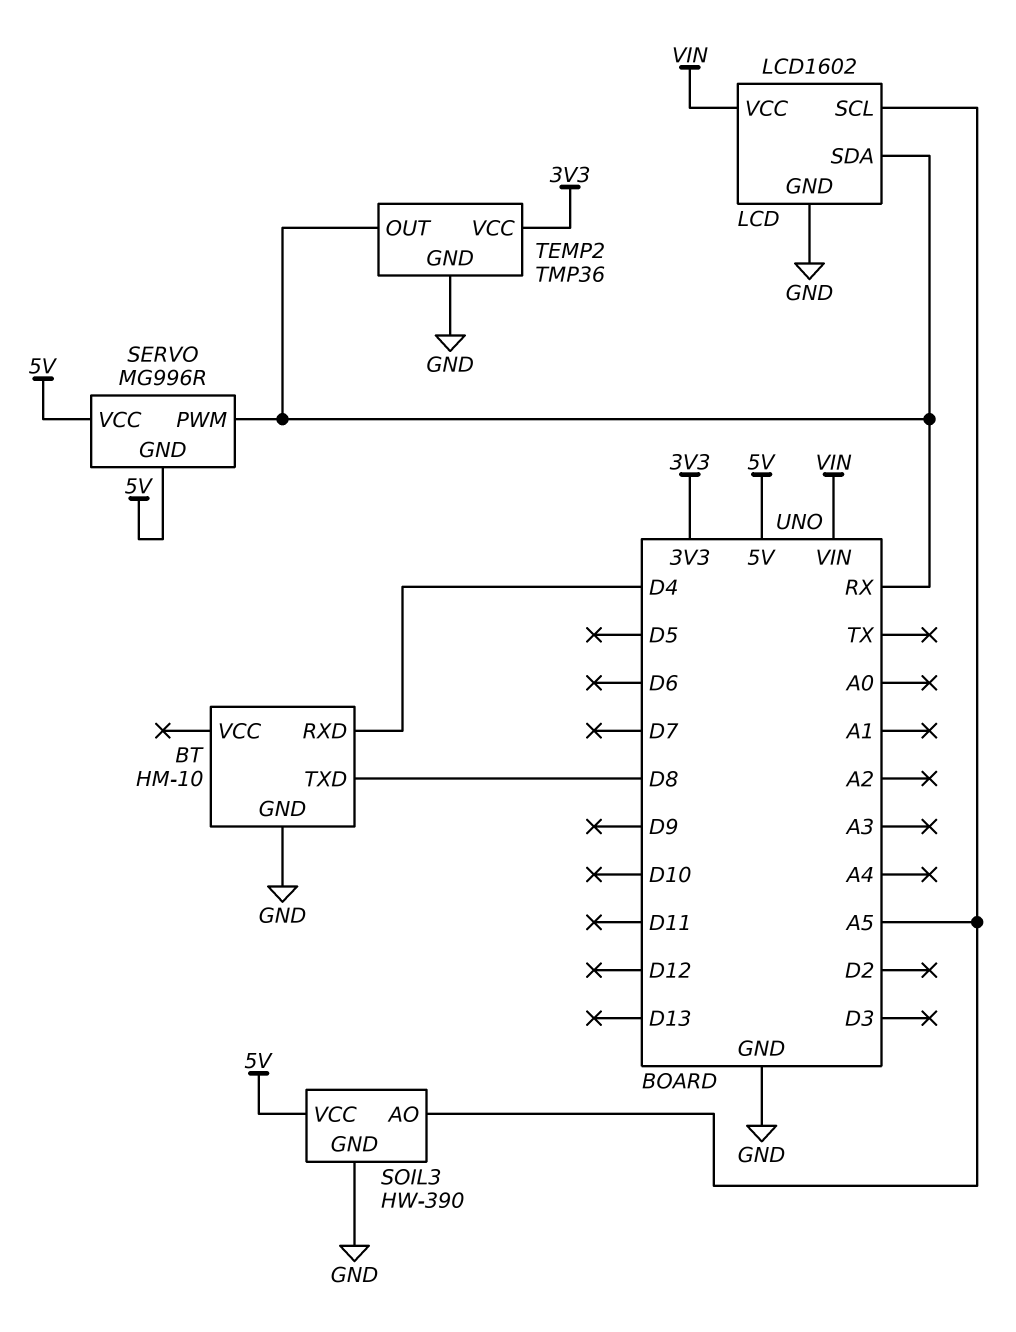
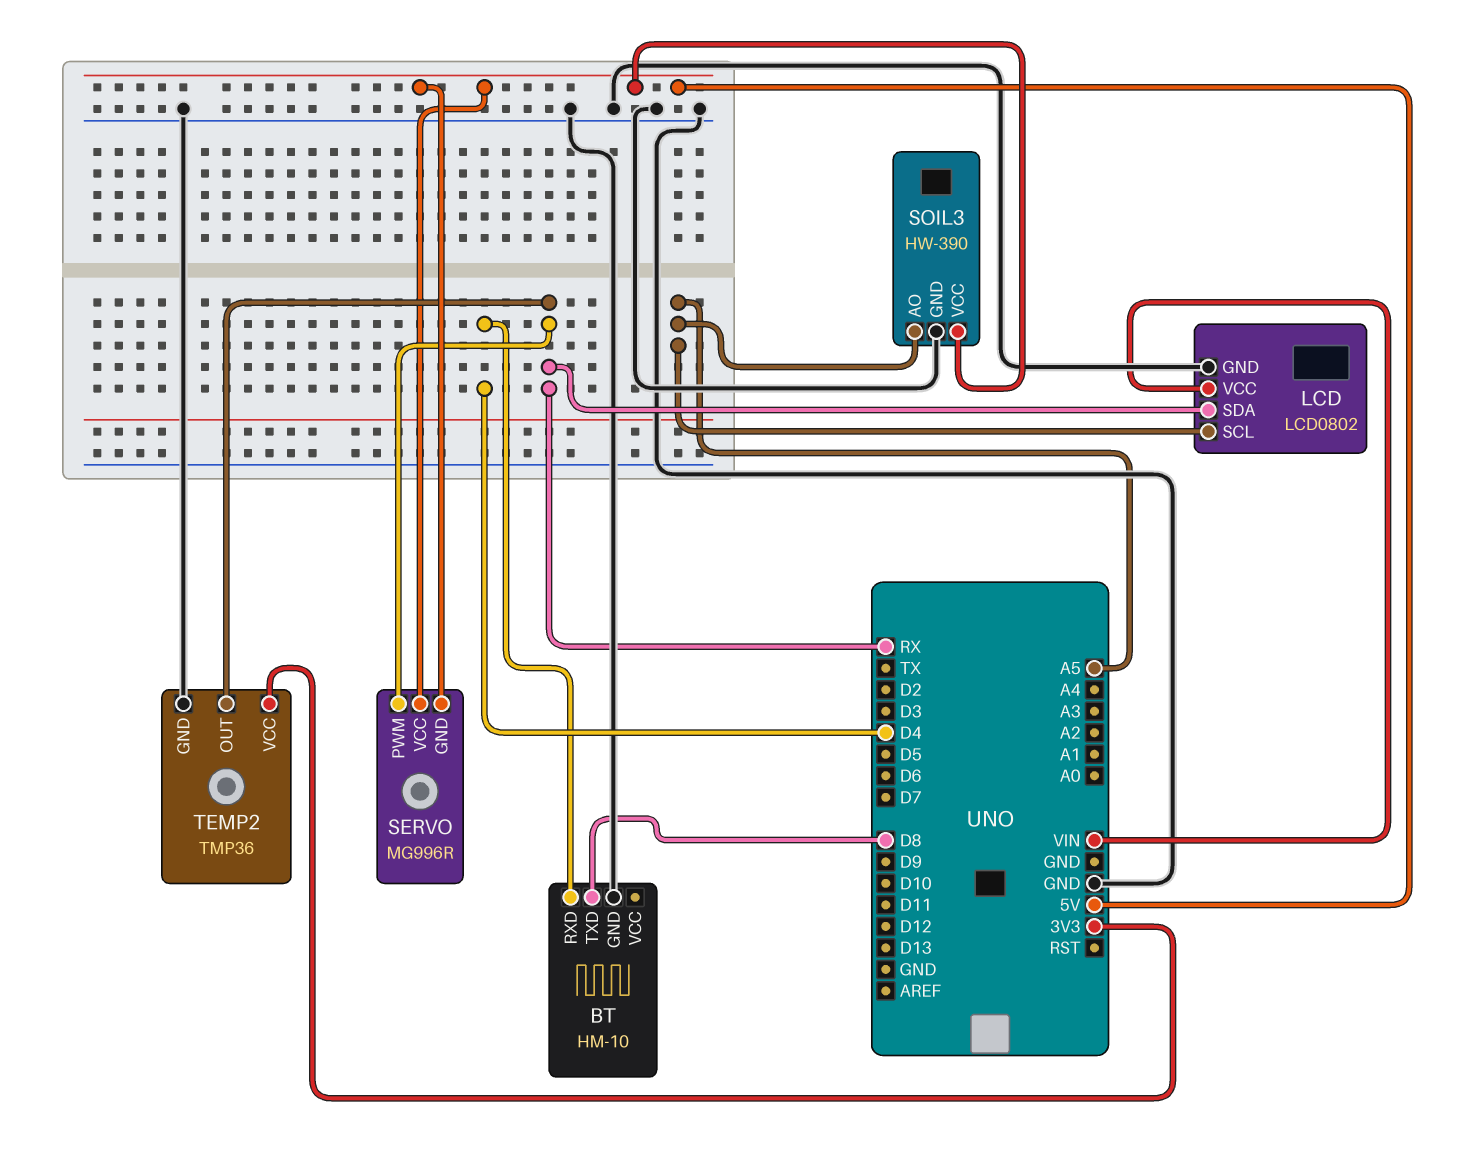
LCD: LCD1602 -> LCD0802

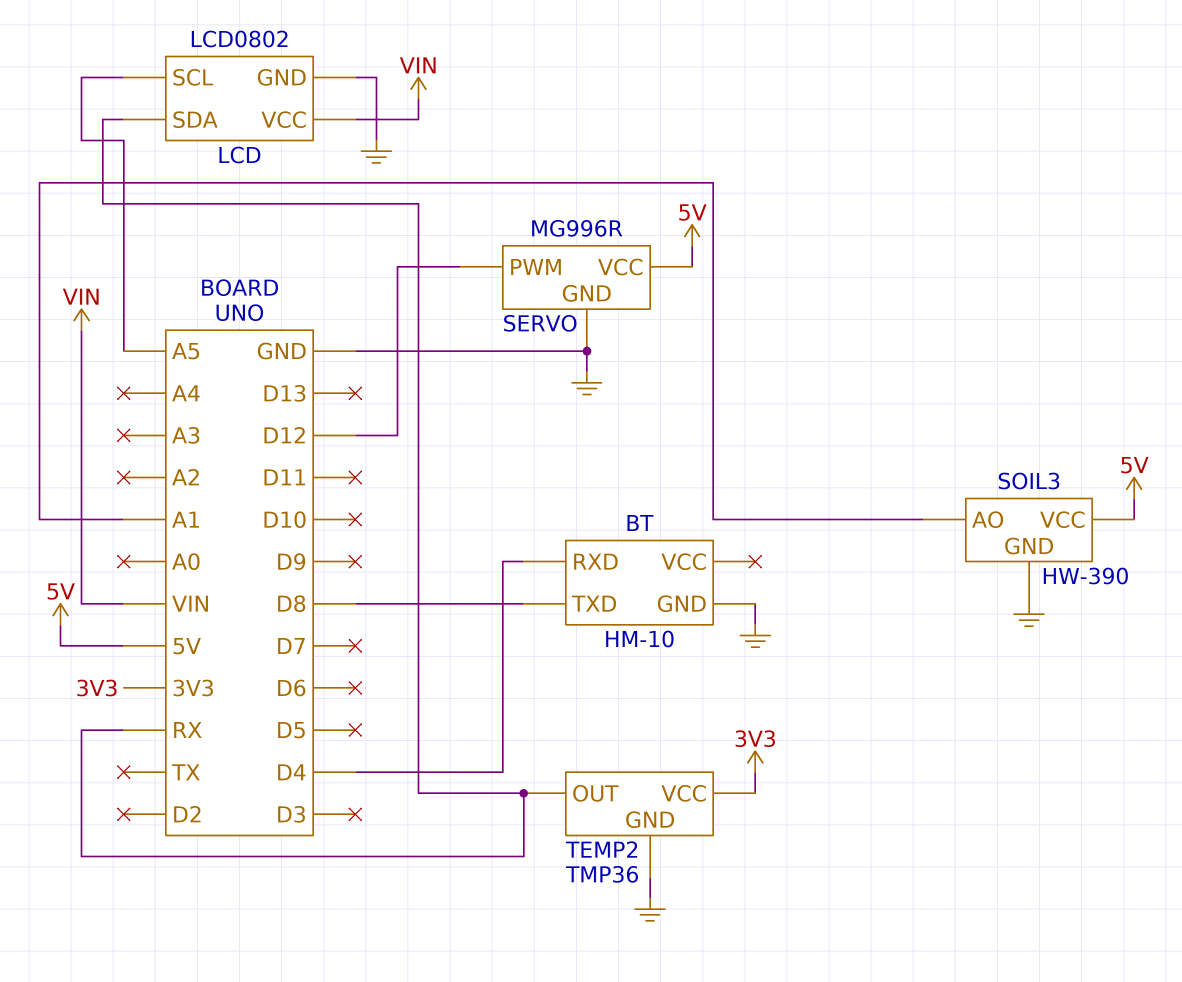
SERVO pin GND: 5V -> GND
SERVO pin PWM: RX -> D12
SOIL3 pin AO: A5 -> A1

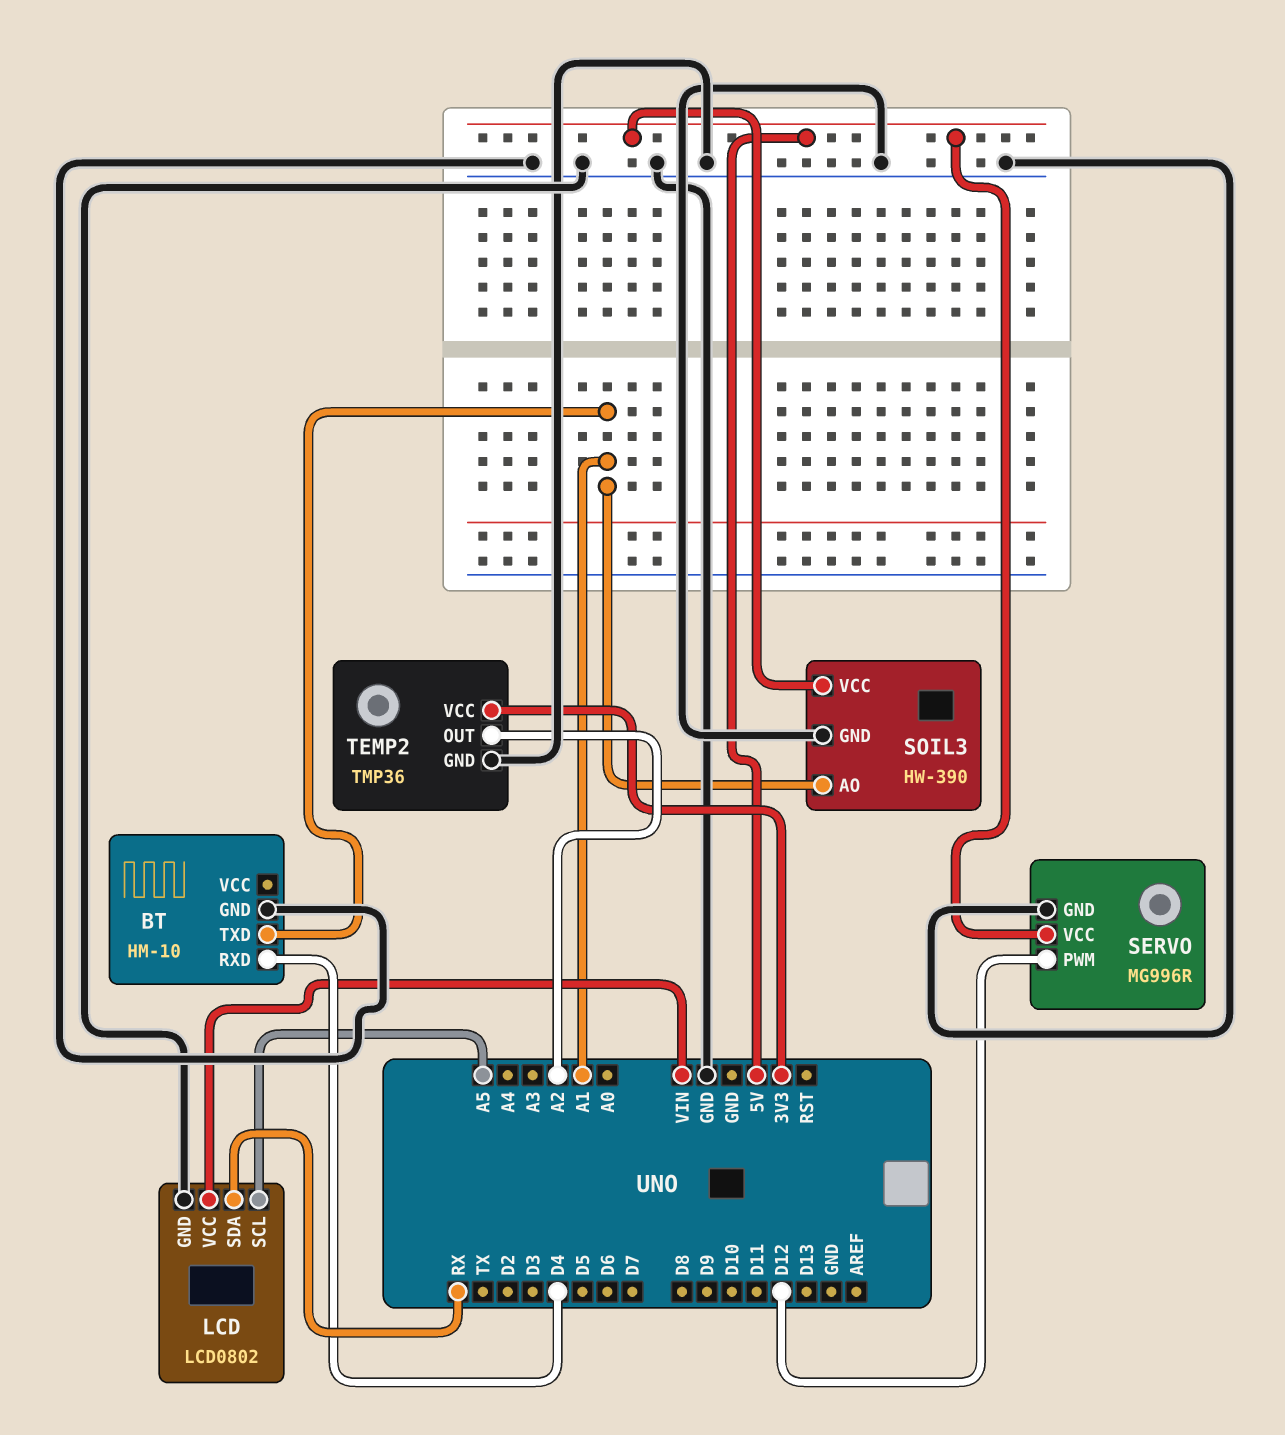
BT pin TXD: D8 -> A1
TEMP2 pin OUT: RX -> A2

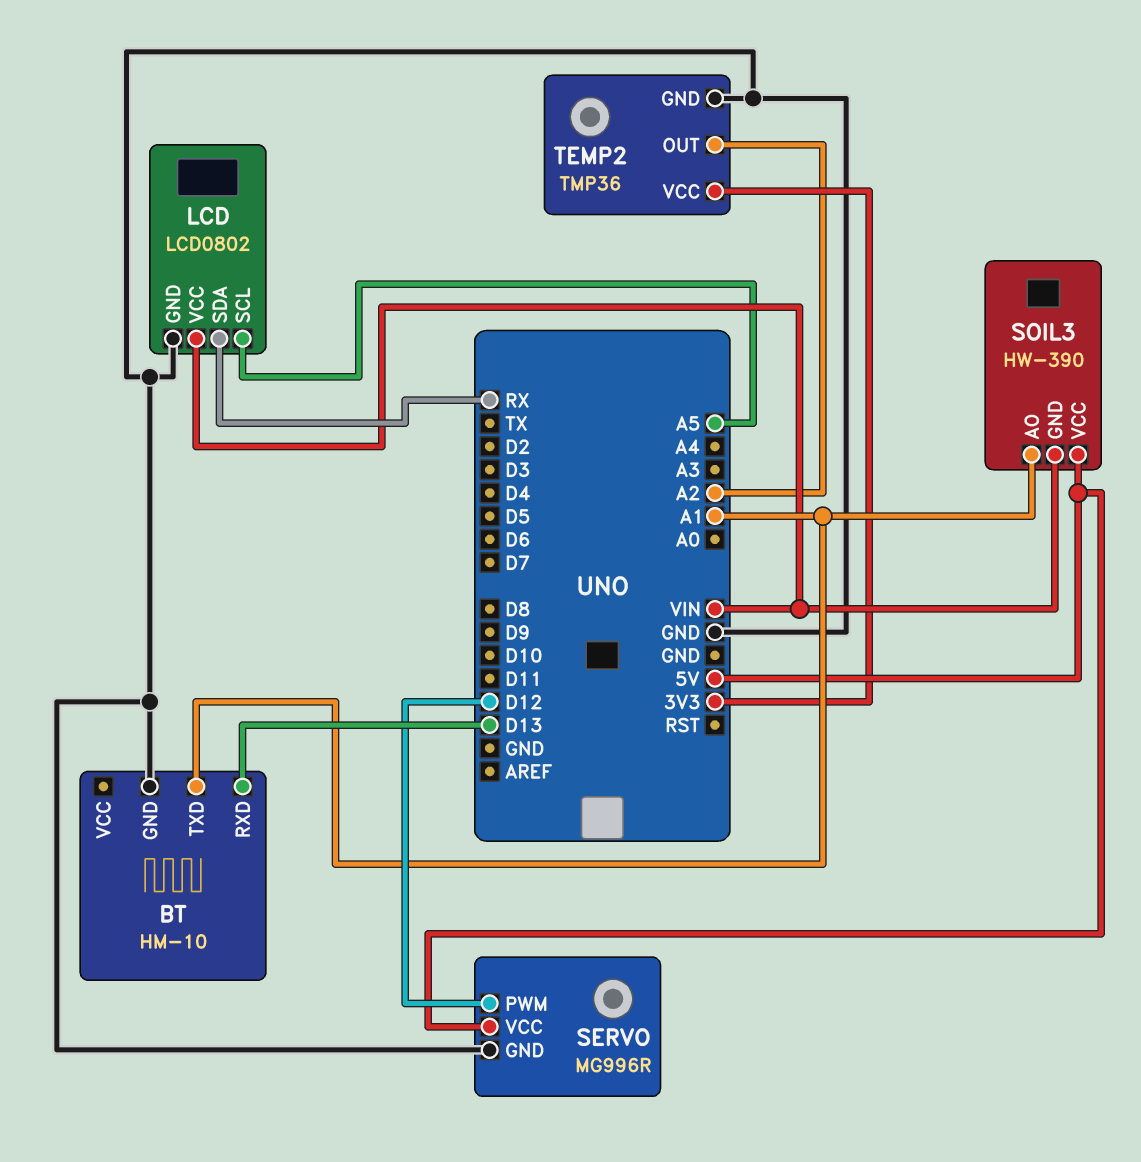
BT pin RXD: D4 -> D13
SOIL3 pin GND: GND -> VIN

